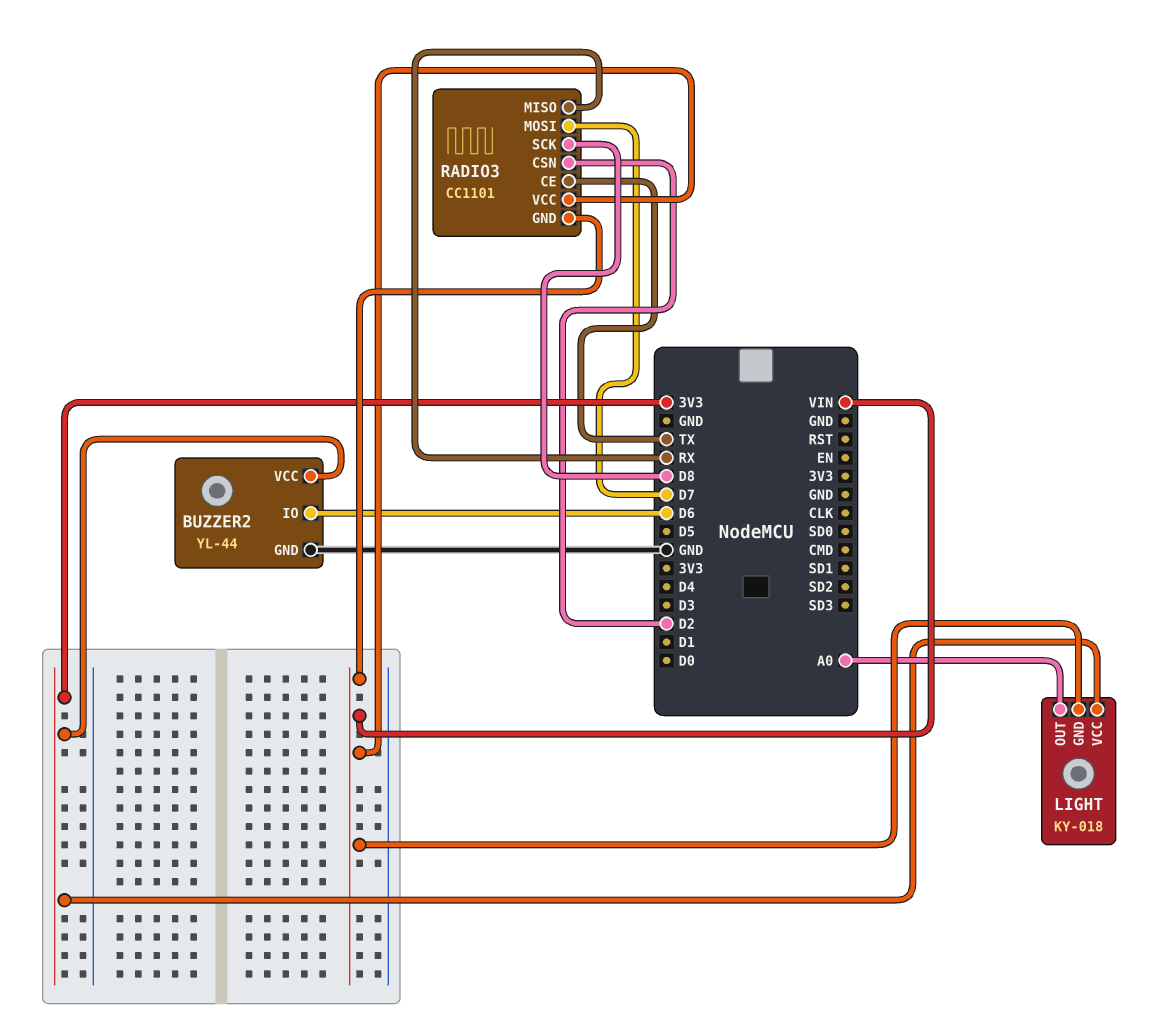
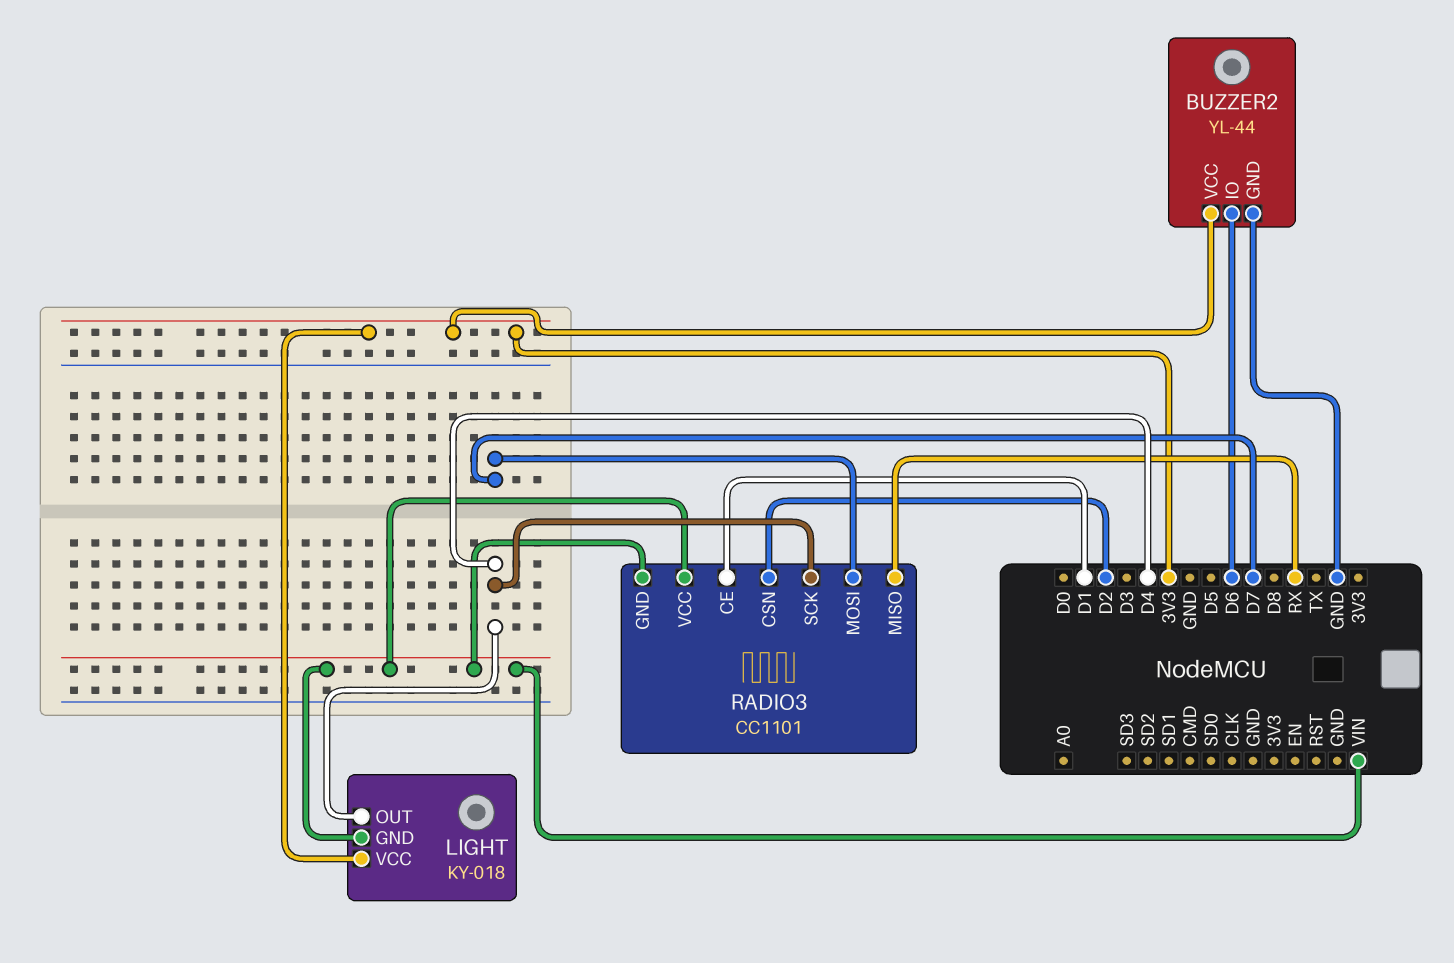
LIGHT pin OUT: A0 -> D4
RADIO3 pin CE: TX -> D1
RADIO3 pin SCK: D8 -> D4

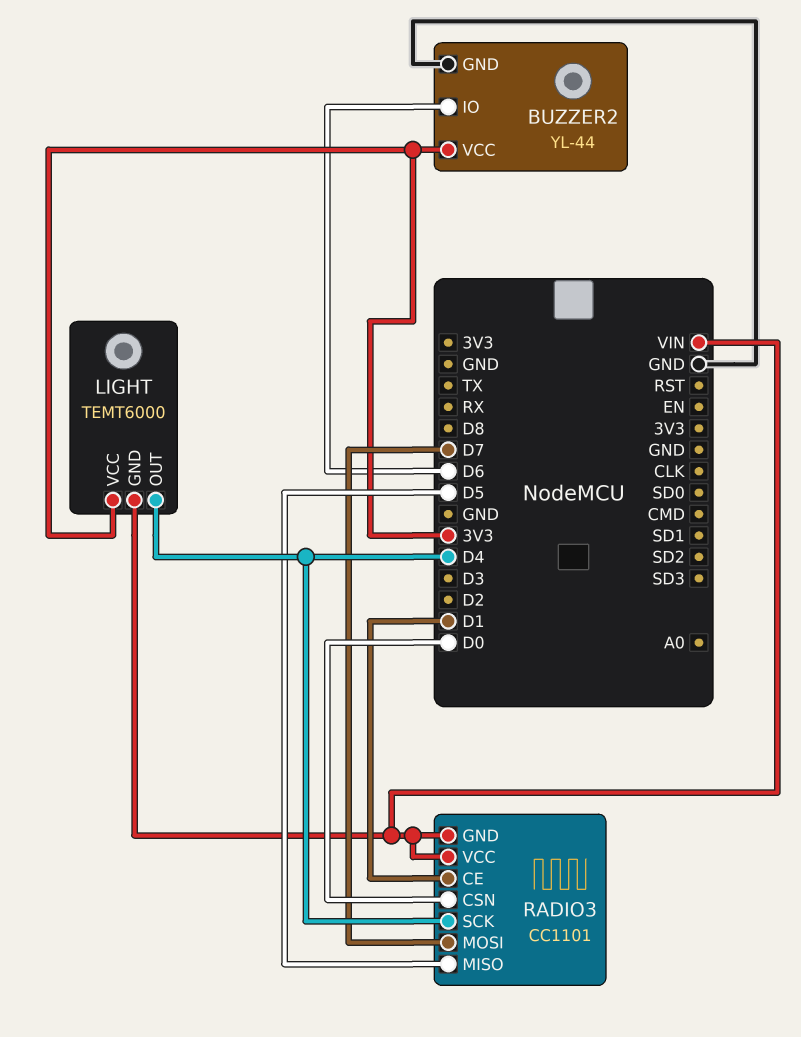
LIGHT: KY-018 -> TEMT6000
RADIO3 pin CSN: D2 -> D0
RADIO3 pin MISO: RX -> D5

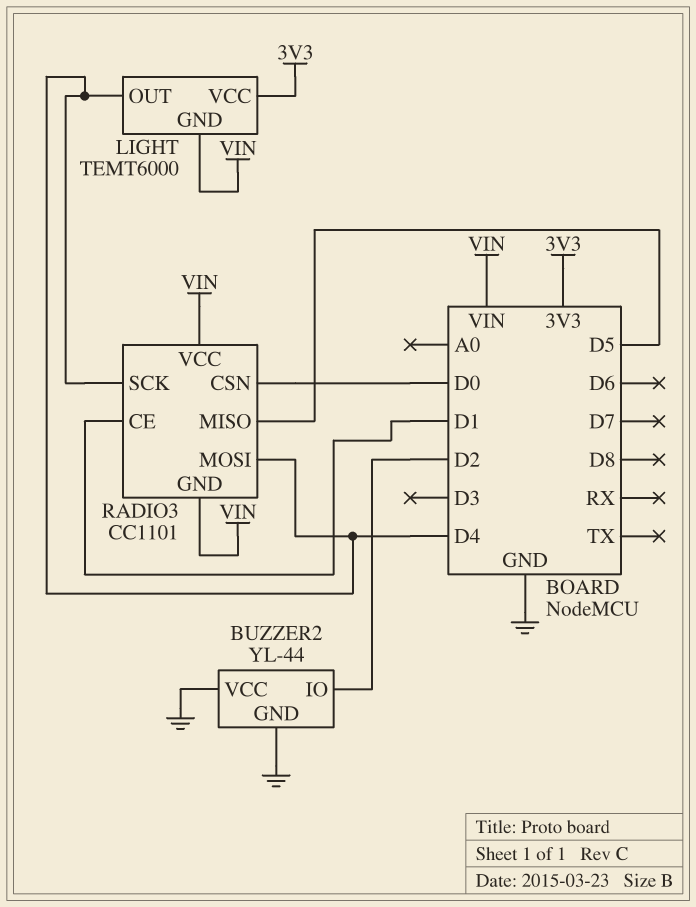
BUZZER2 pin IO: D6 -> D2
BUZZER2 pin VCC: 3V3 -> GND
RADIO3 pin MOSI: D7 -> D4

